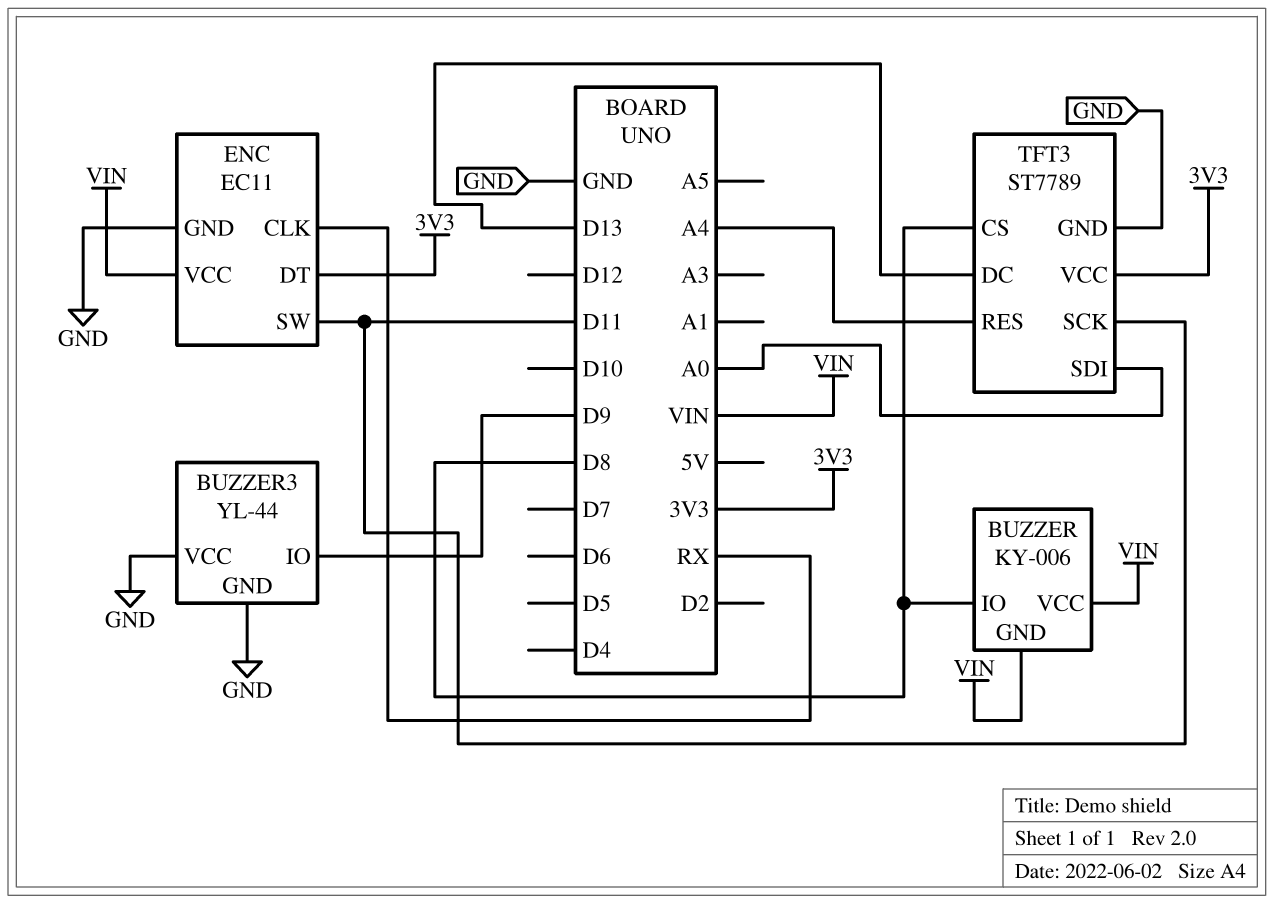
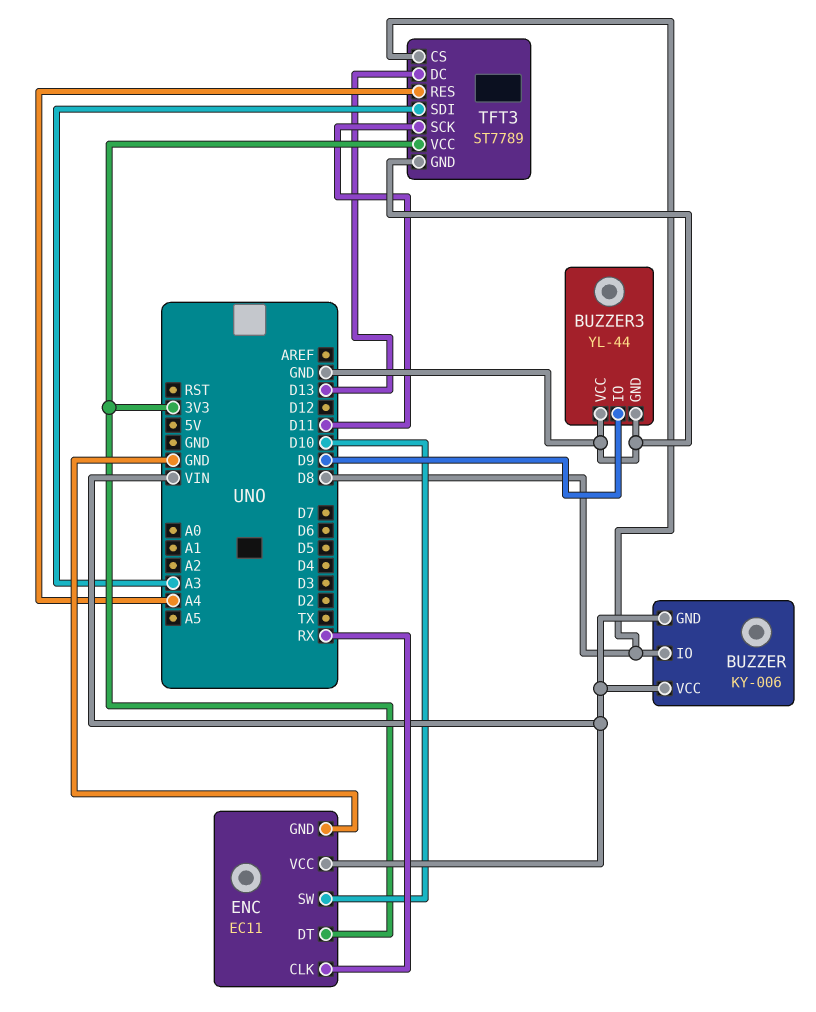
ENC pin SW: D11 -> D10
TFT3 pin SDI: A0 -> A3

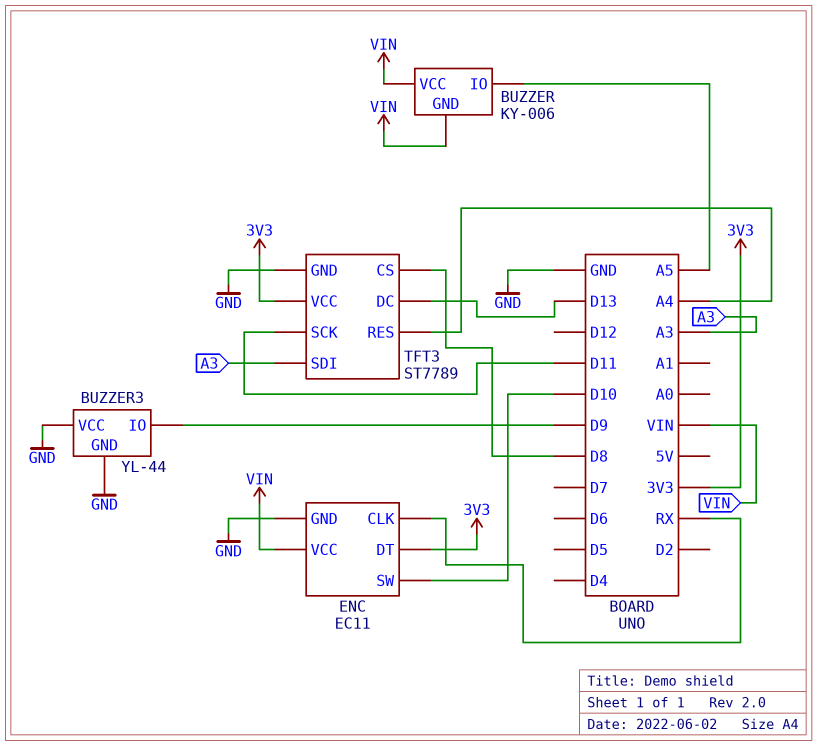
BUZZER pin IO: D8 -> A5

